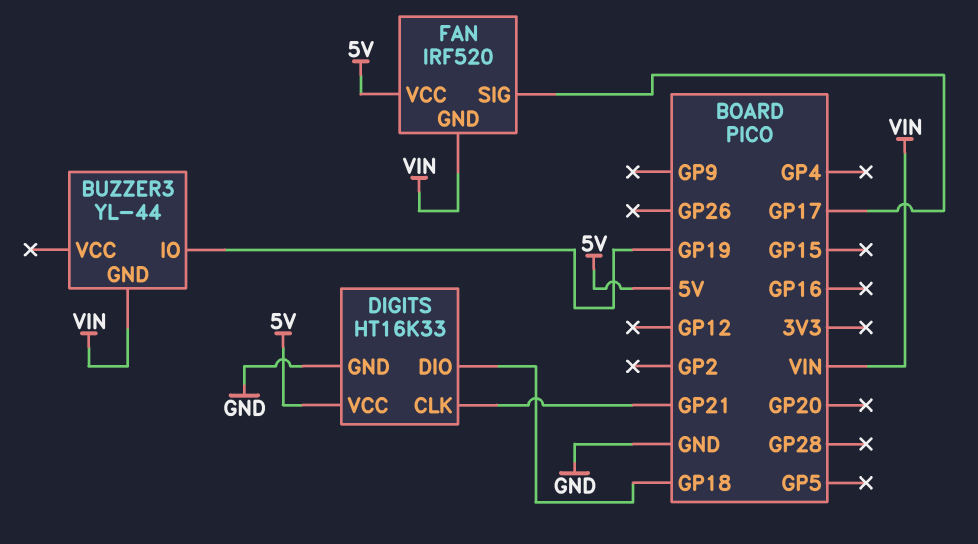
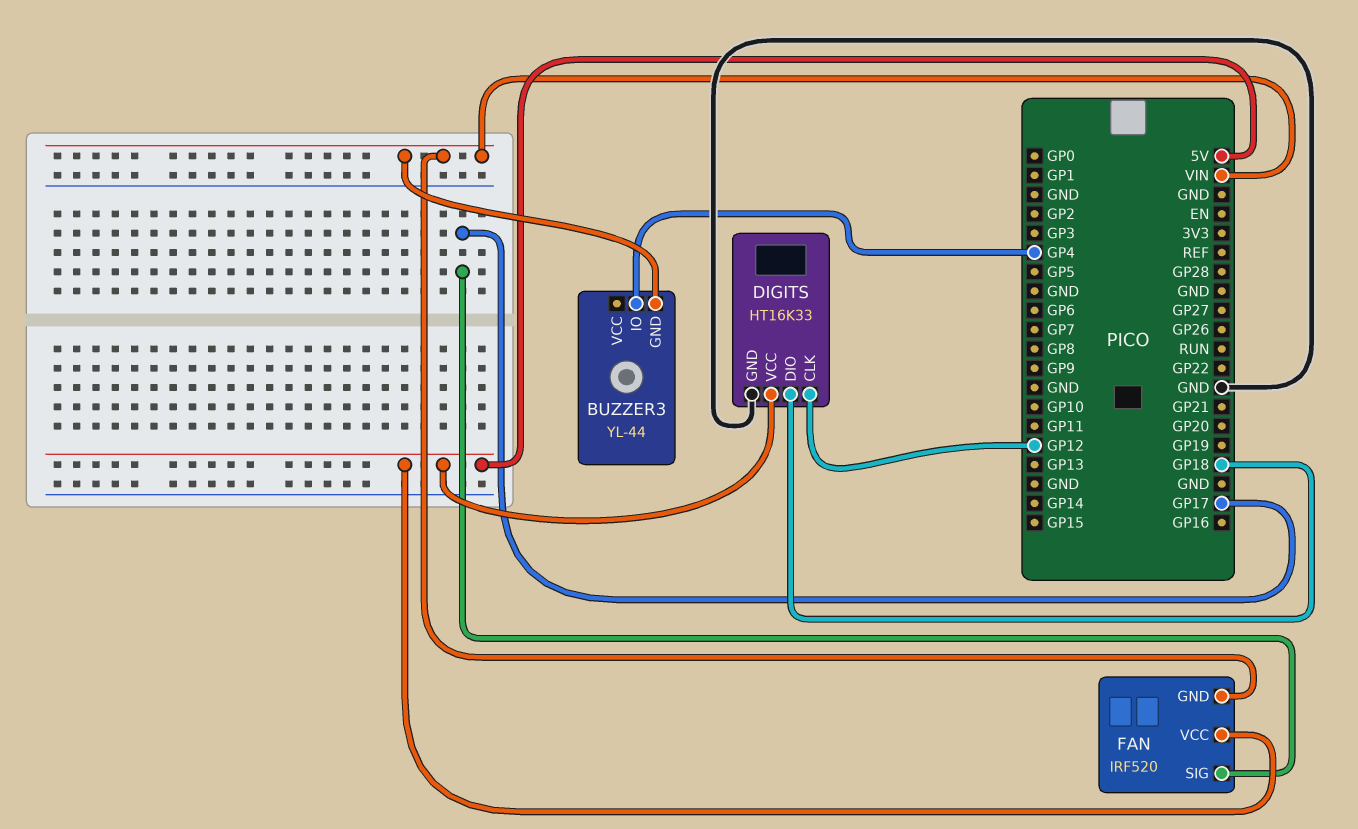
BUZZER3 pin IO: GP19 -> GP4
DIGITS pin CLK: GP21 -> GP12

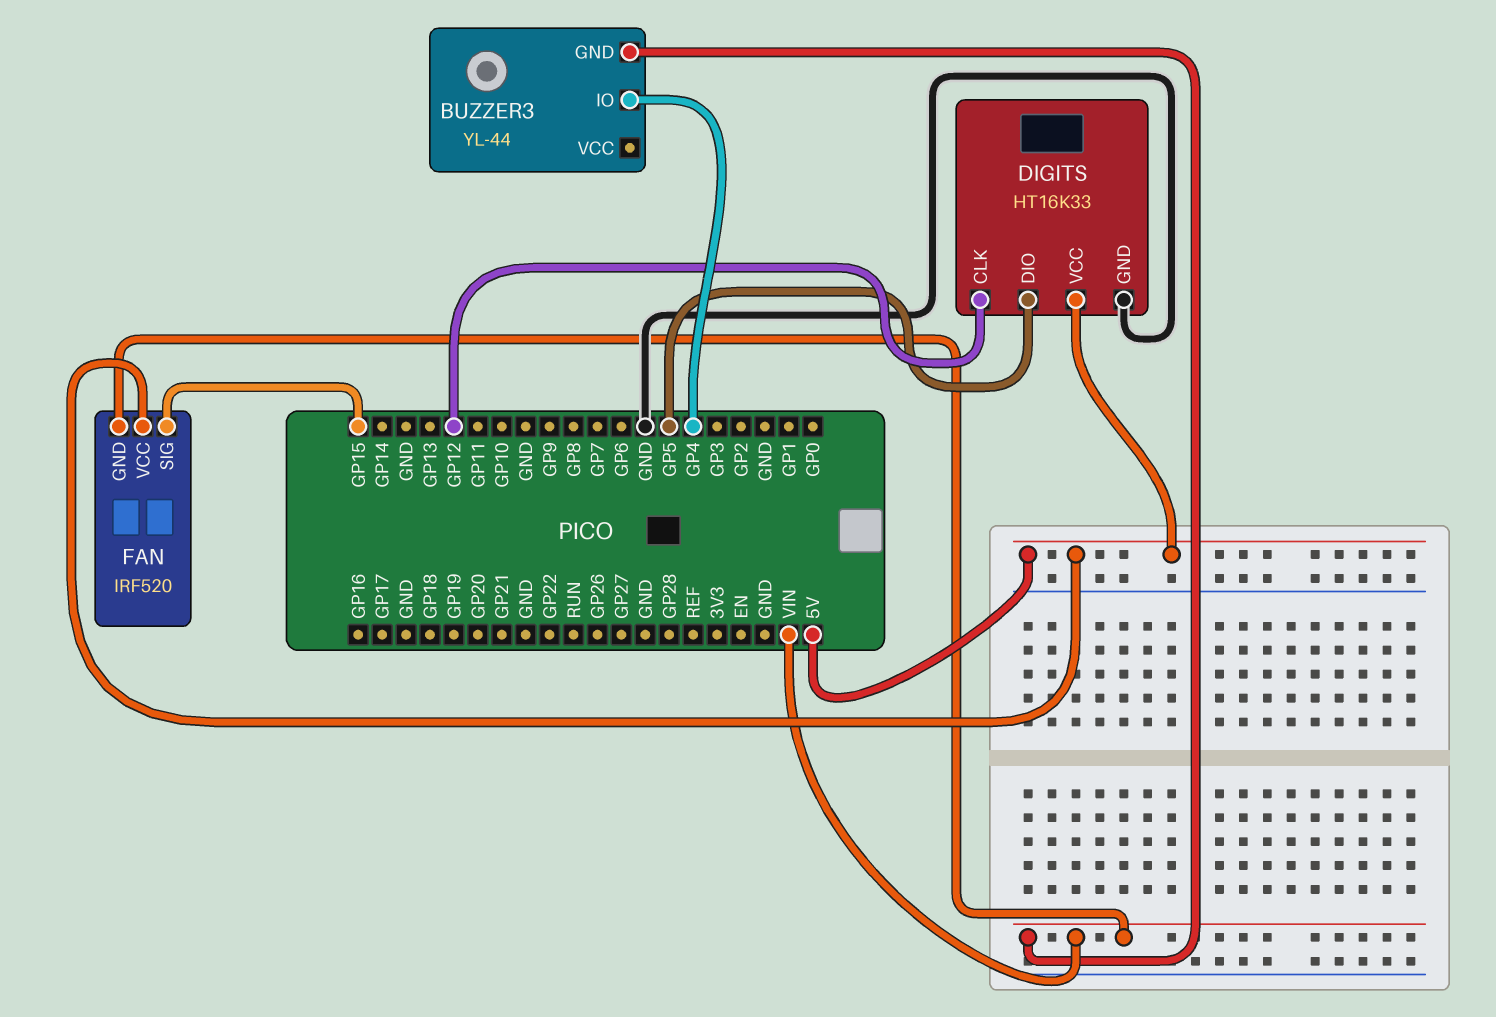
DIGITS pin DIO: GP18 -> GP5
FAN pin SIG: GP17 -> GP15

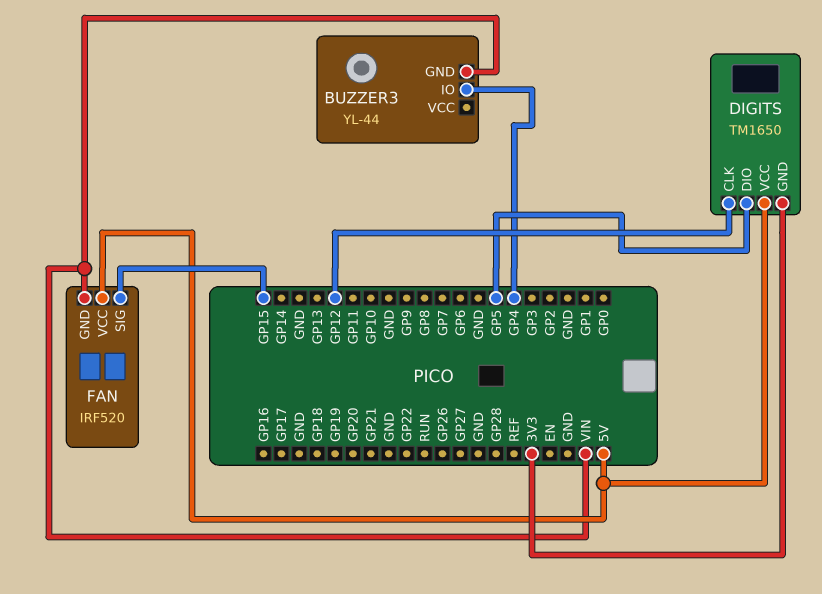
DIGITS: HT16K33 -> TM1650
DIGITS pin GND: GND -> 3V3

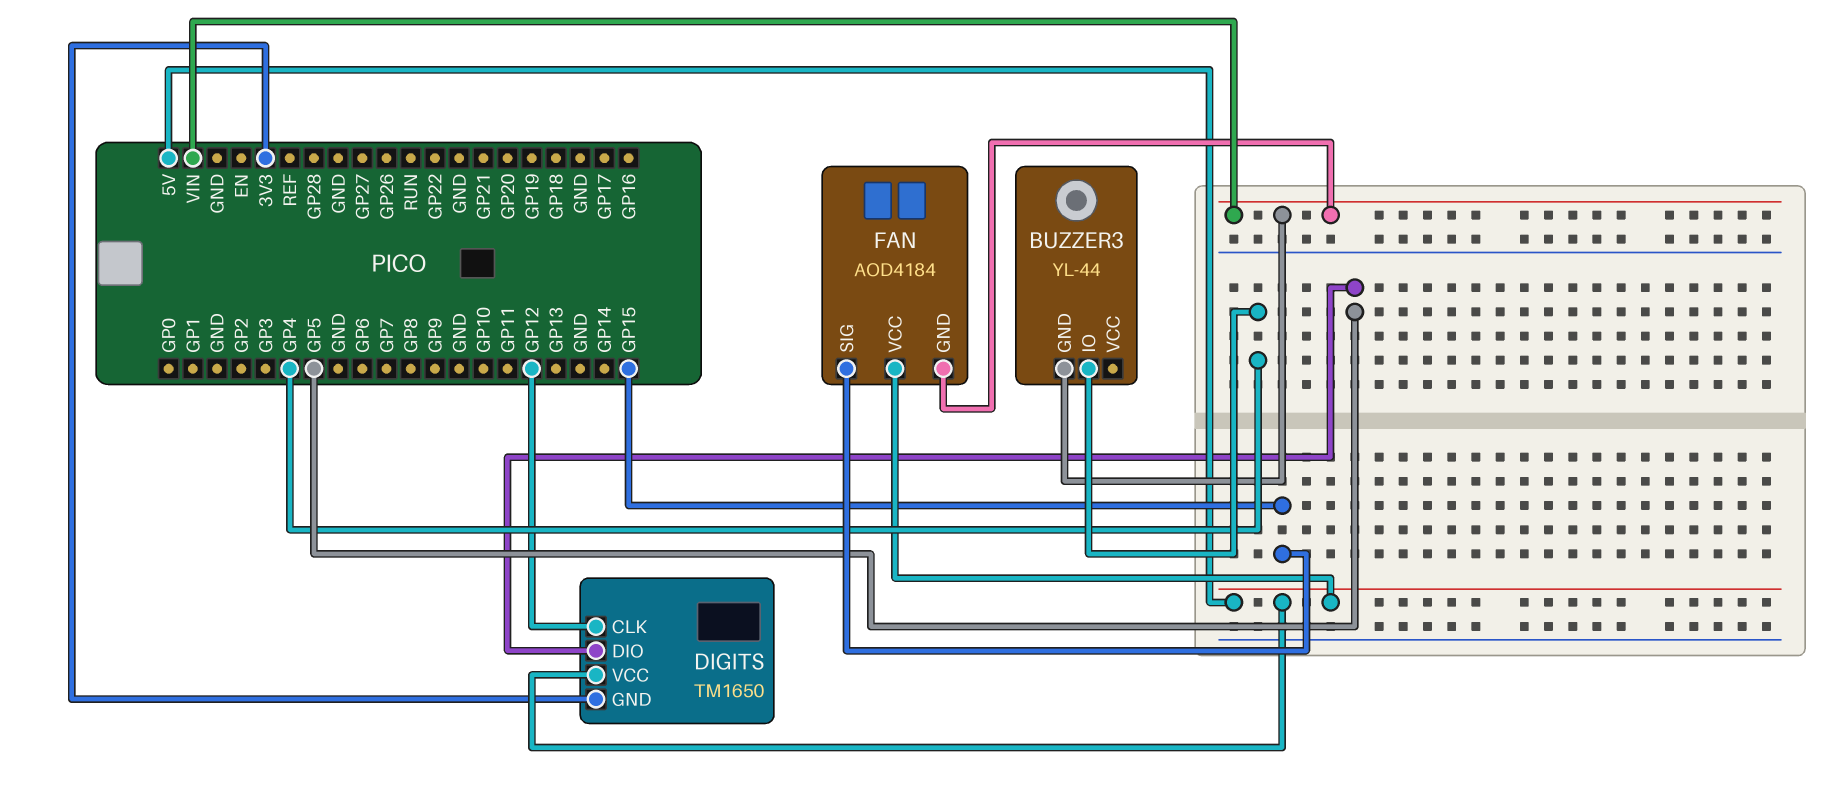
FAN: IRF520 -> AOD4184

